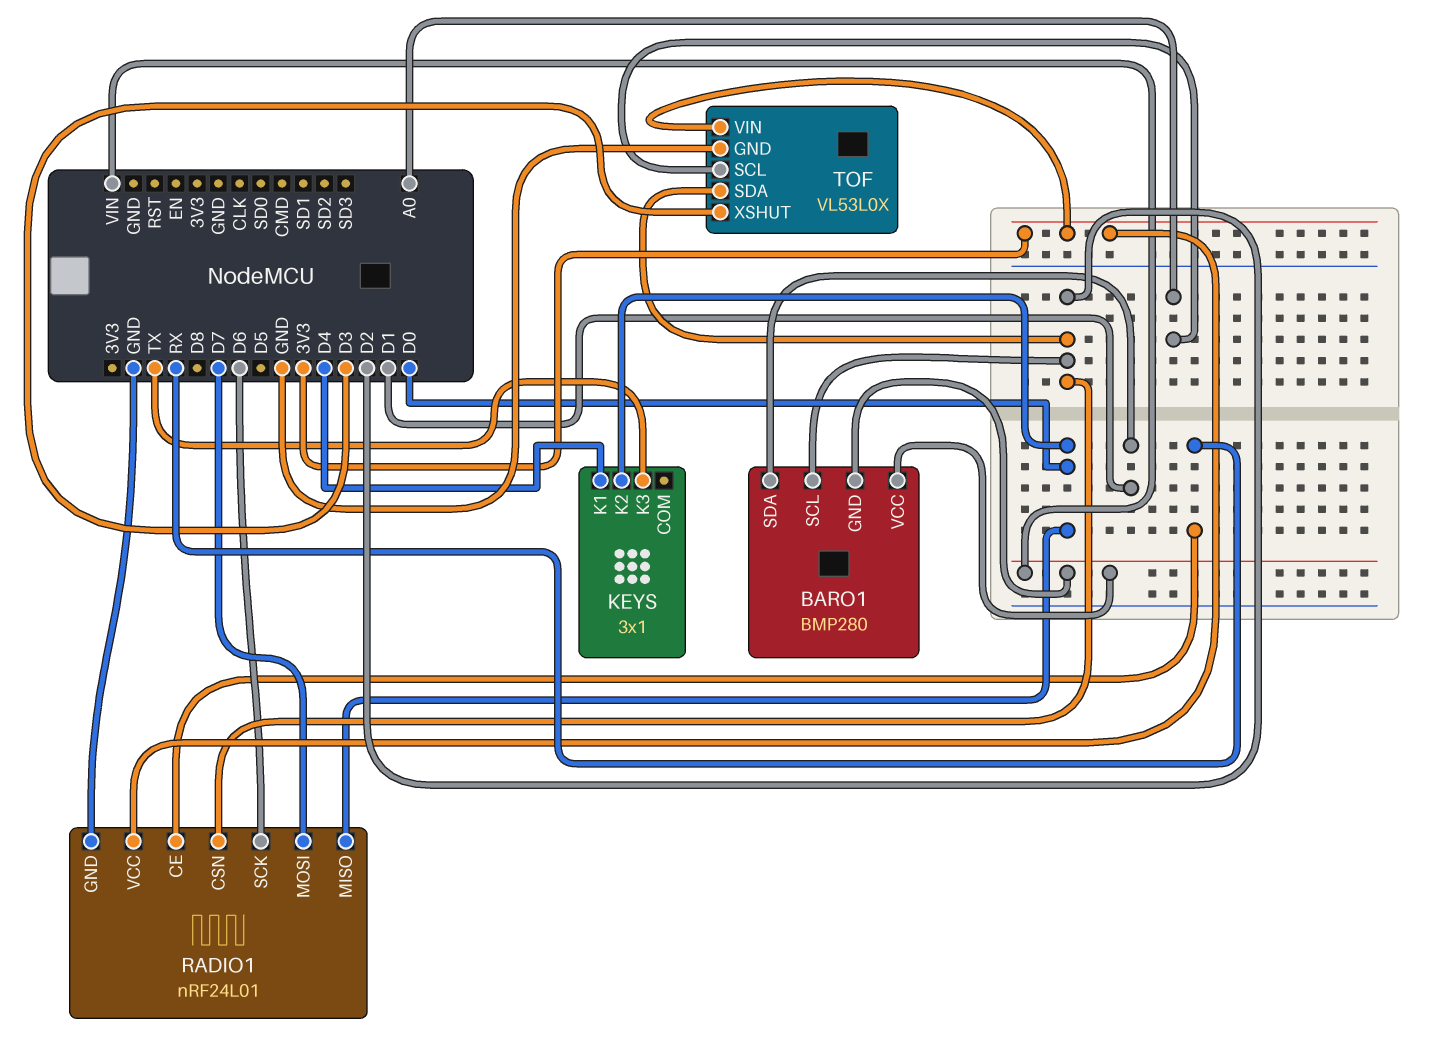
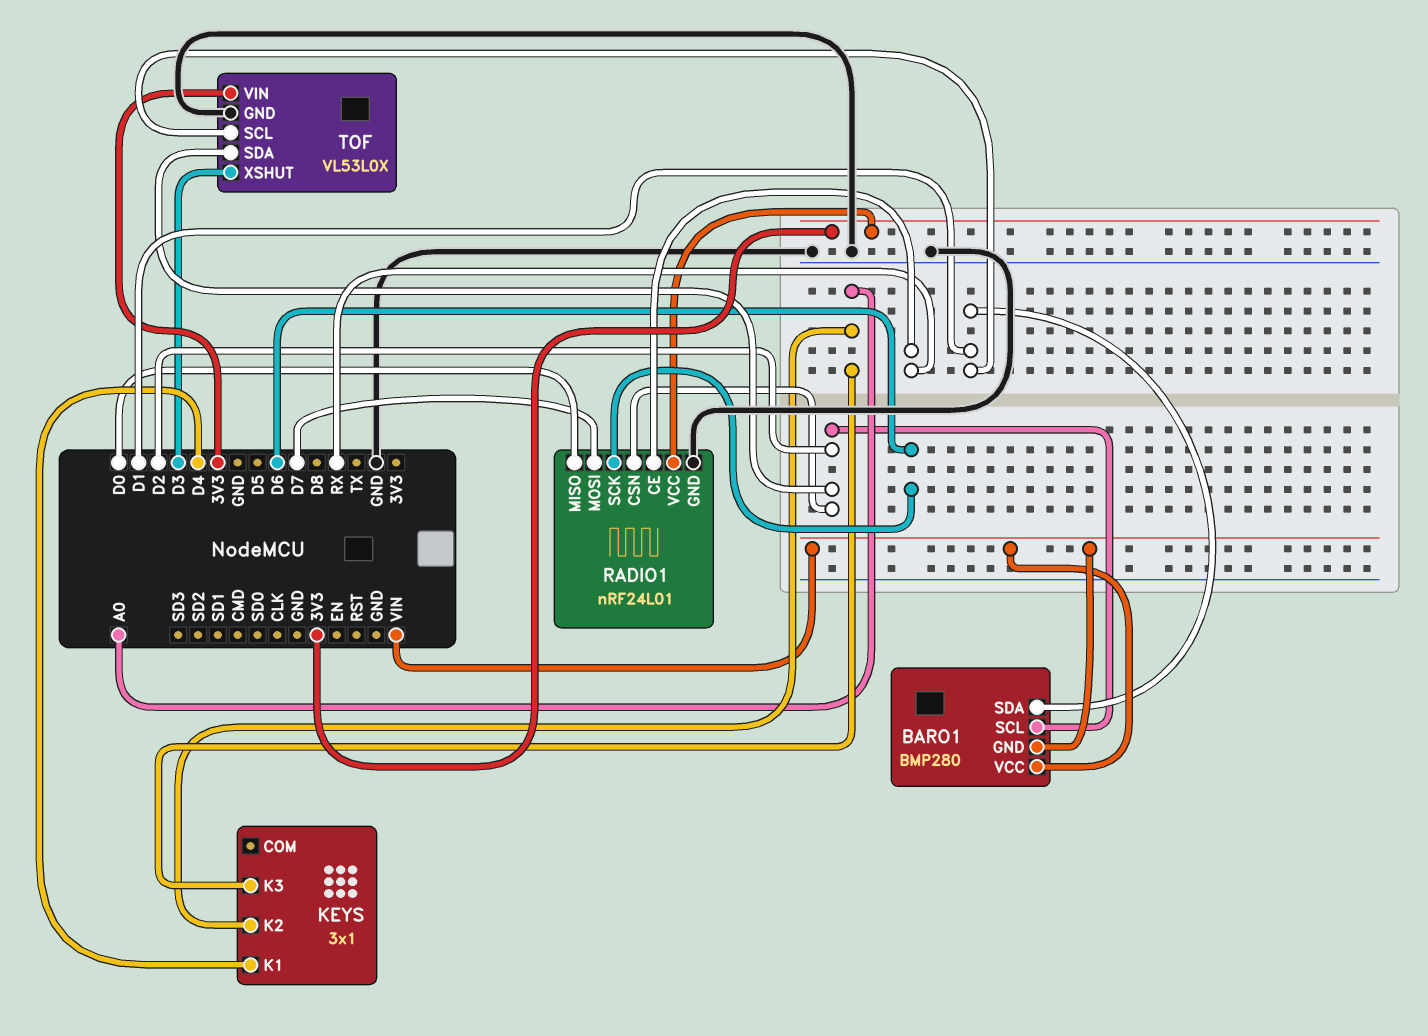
KEYS pin K2: D0 -> A0
KEYS pin K3: TX -> A0
TOF pin SCL: A0 -> D1

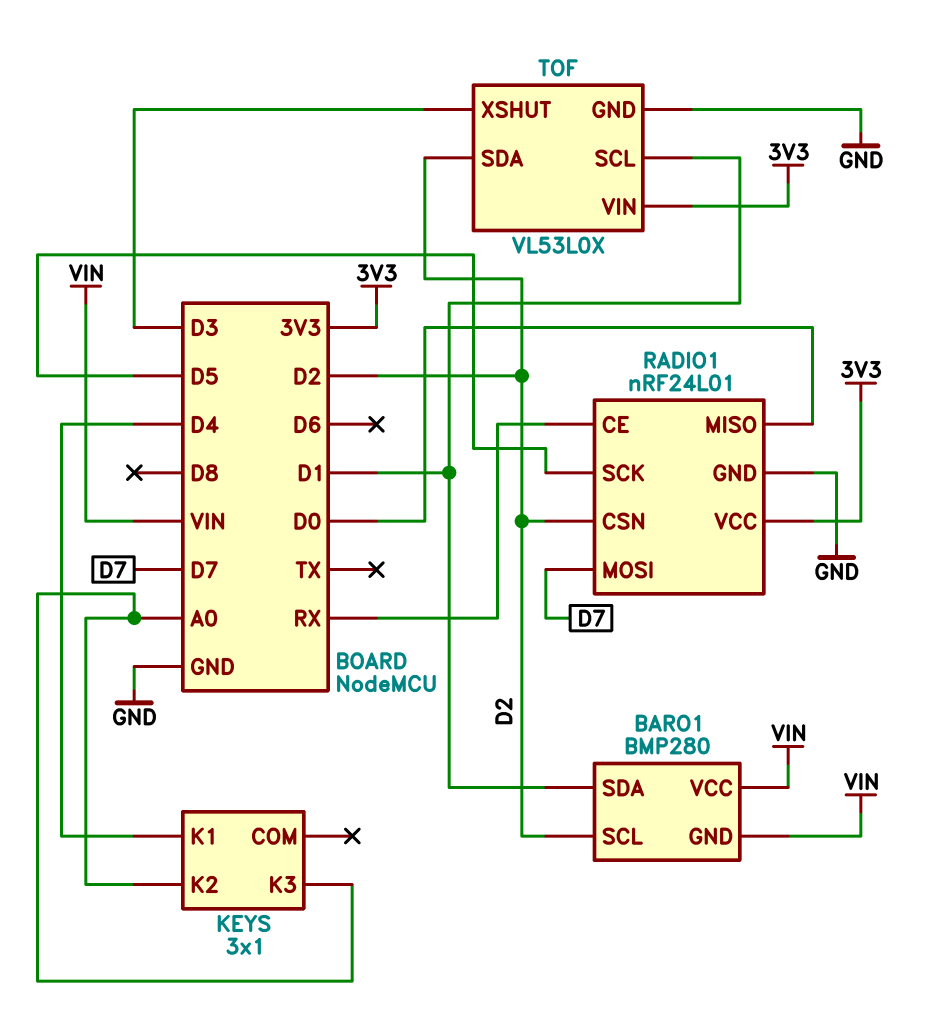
RADIO1 pin SCK: D6 -> D5

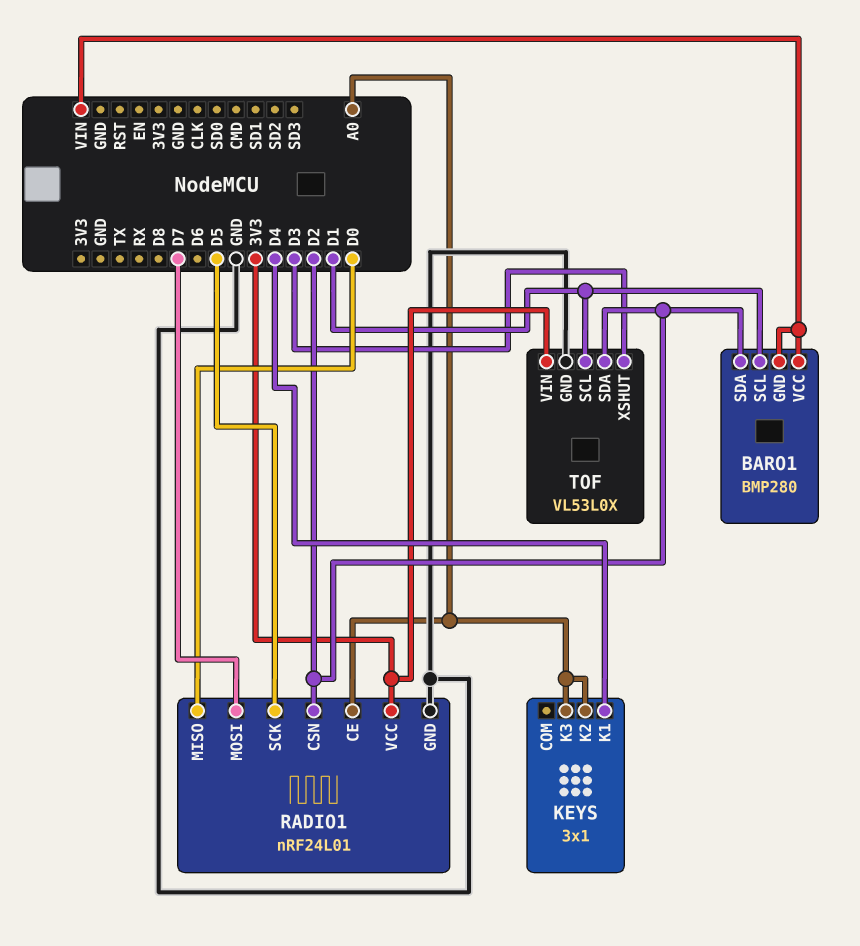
BARO1 pin SCL: D2 -> D1
BARO1 pin SDA: D1 -> D2
RADIO1 pin CE: RX -> A0

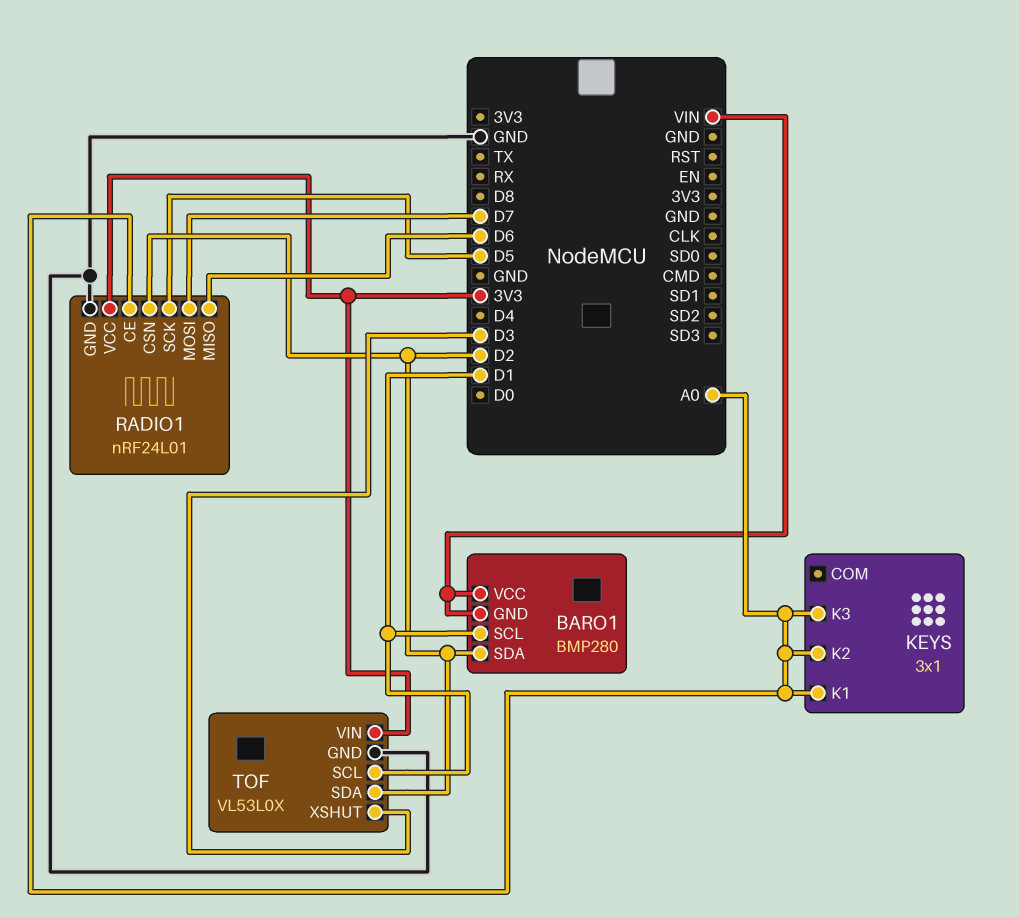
KEYS pin K1: D4 -> A0
RADIO1 pin MISO: D0 -> D6

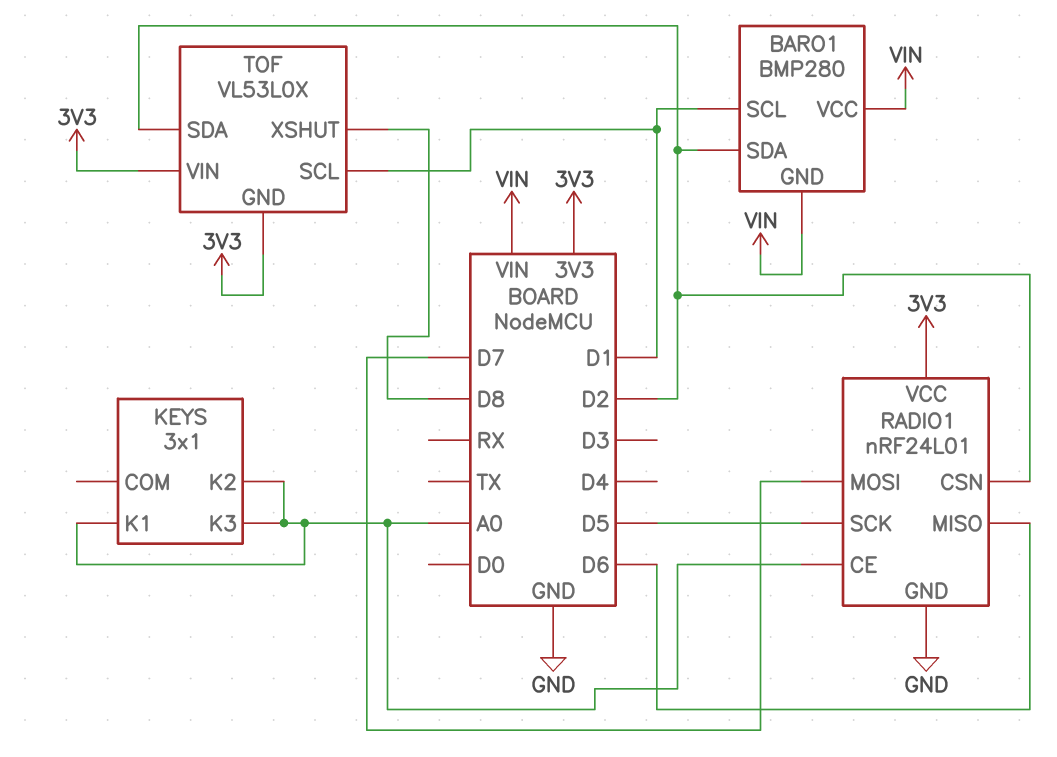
TOF pin GND: GND -> 3V3
TOF pin XSHUT: D3 -> D8

